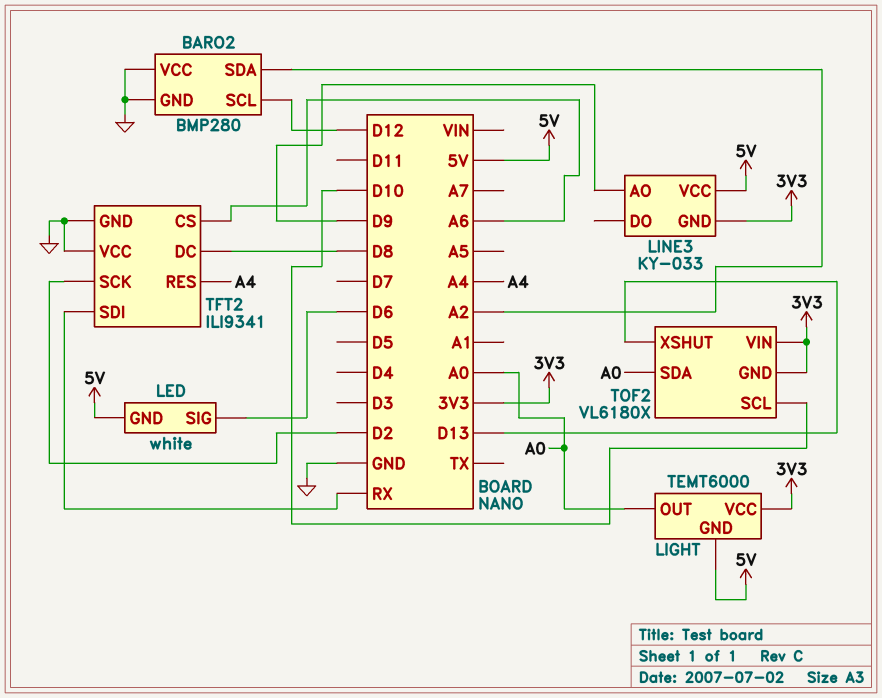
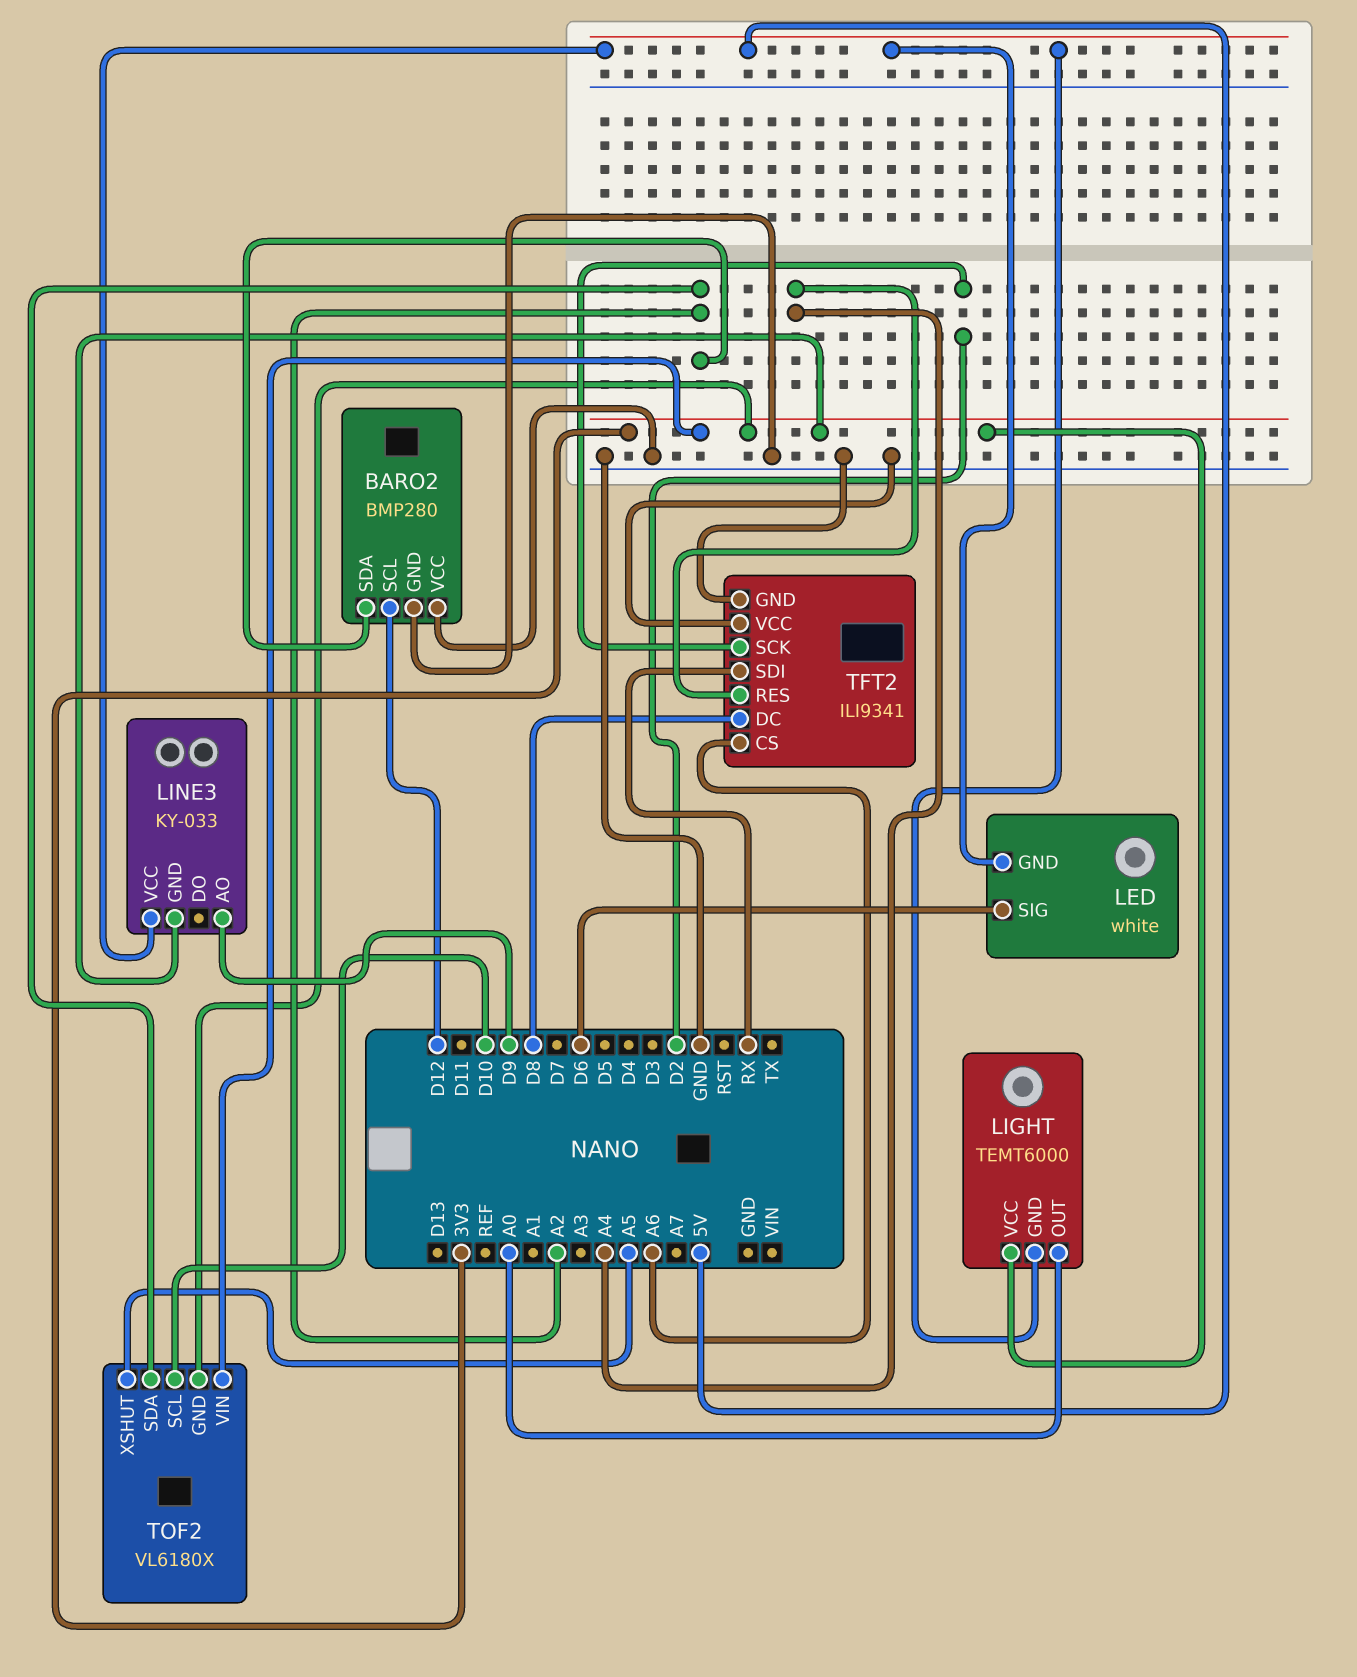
TOF2 pin SDA: A0 -> A2
TOF2 pin XSHUT: D13 -> A5

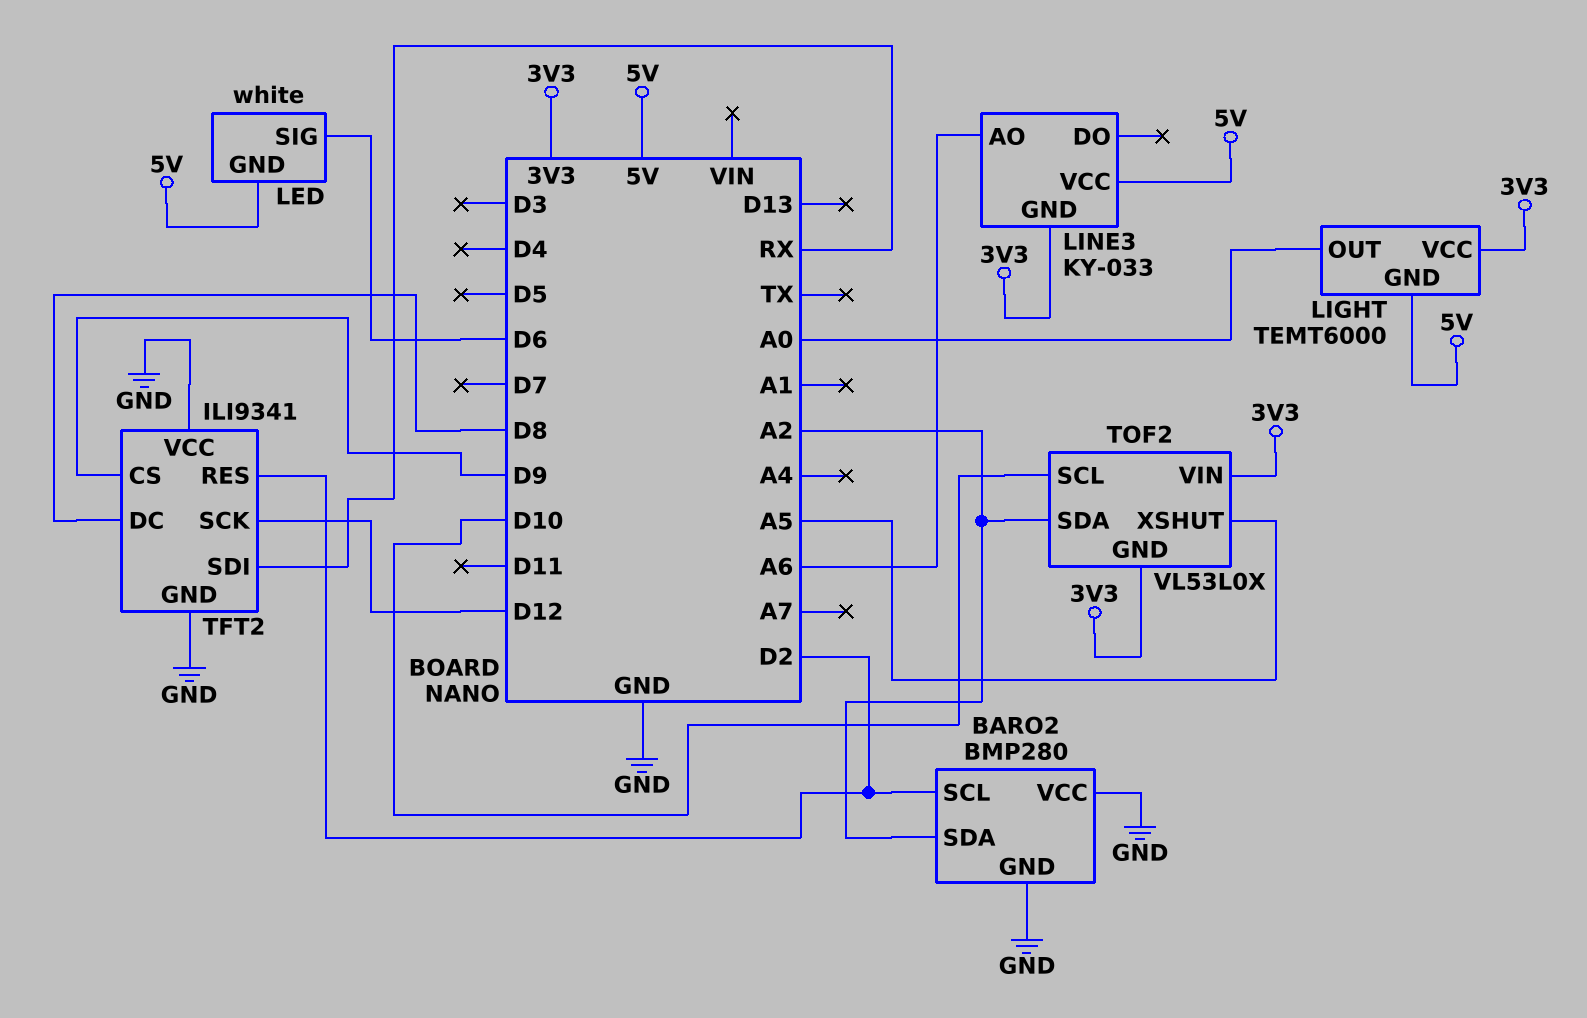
BARO2 pin SCL: D12 -> D2
LINE3 pin AO: D9 -> A6
TFT2 pin CS: A6 -> D9
TFT2 pin RES: A4 -> D2
TFT2 pin SCK: D2 -> D12
TOF2: VL6180X -> VL53L0X

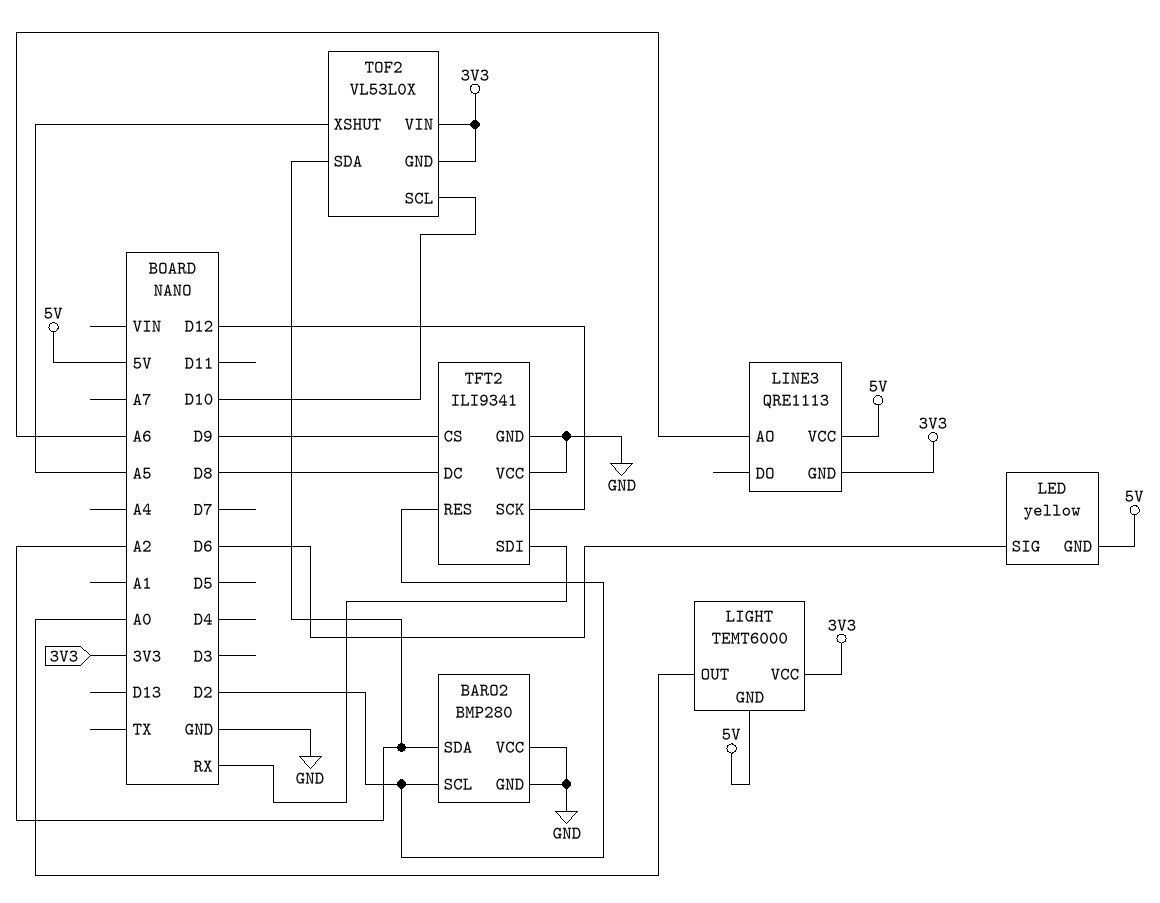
LED: white -> yellow
LINE3: KY-033 -> QRE1113

